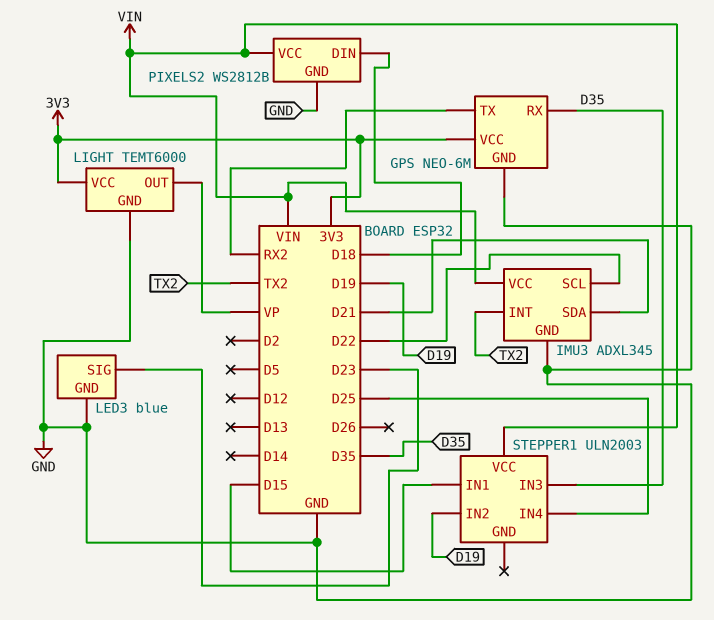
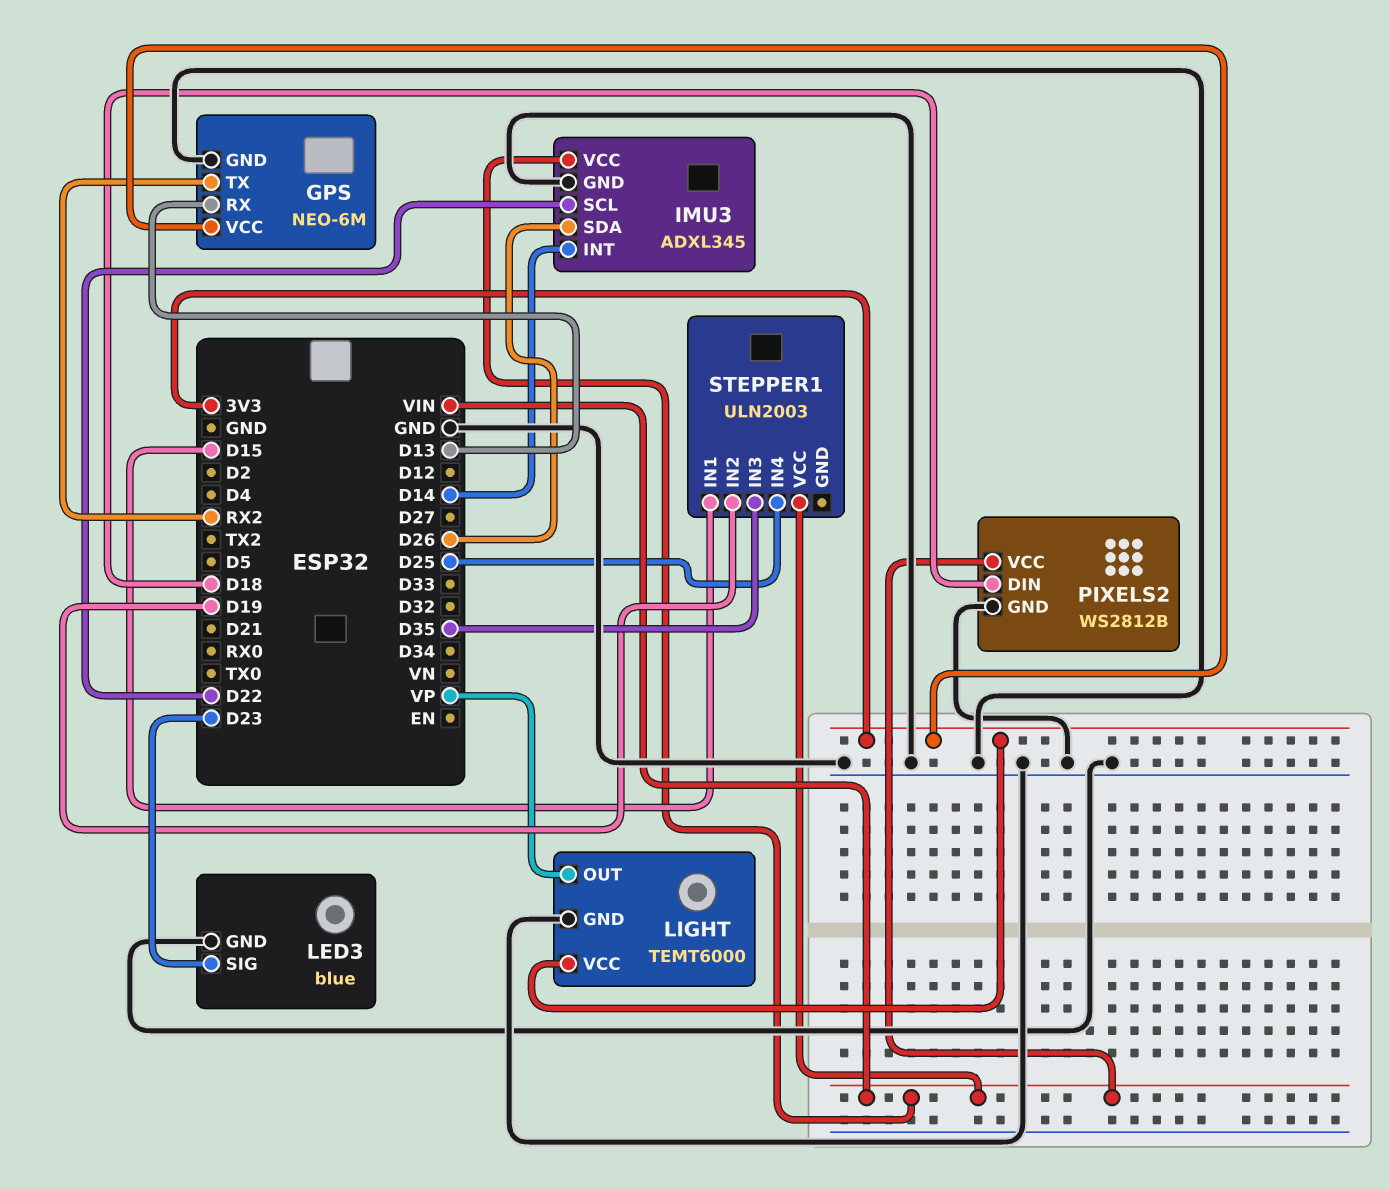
GPS pin RX: D35 -> D13
IMU3 pin INT: TX2 -> D14
IMU3 pin SDA: D21 -> D26

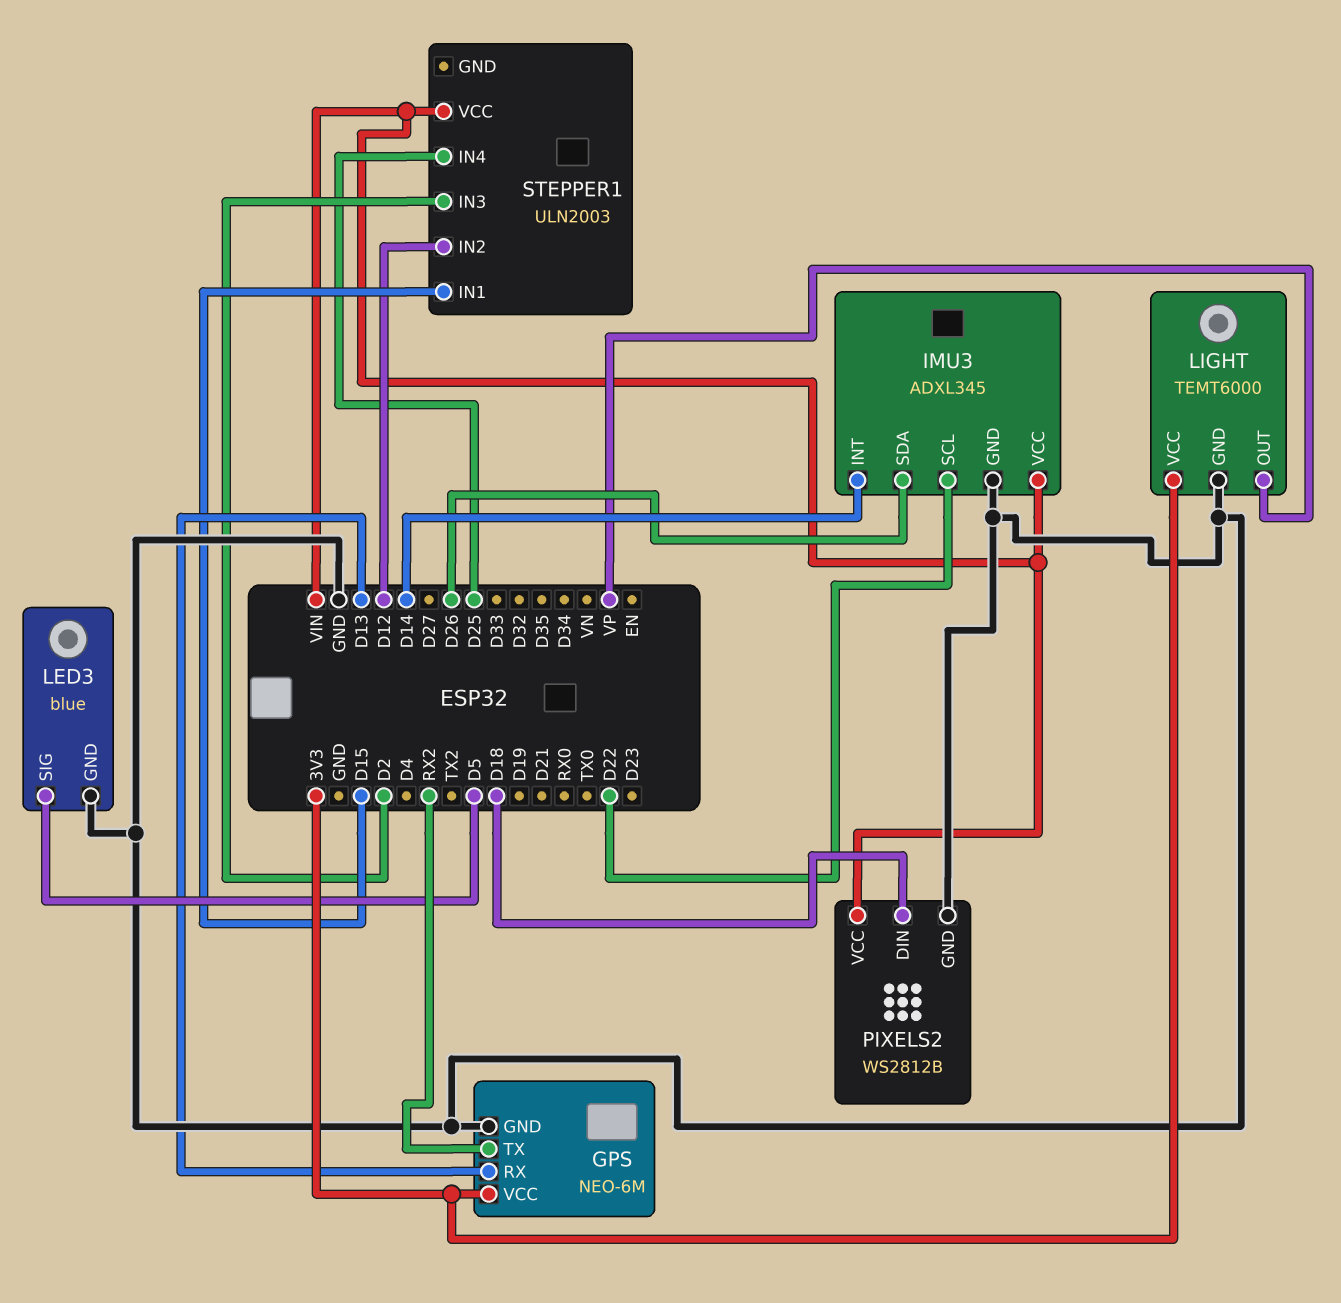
LED3 pin SIG: D23 -> D5
STEPPER1 pin IN2: D19 -> D12
STEPPER1 pin IN3: D35 -> D2

